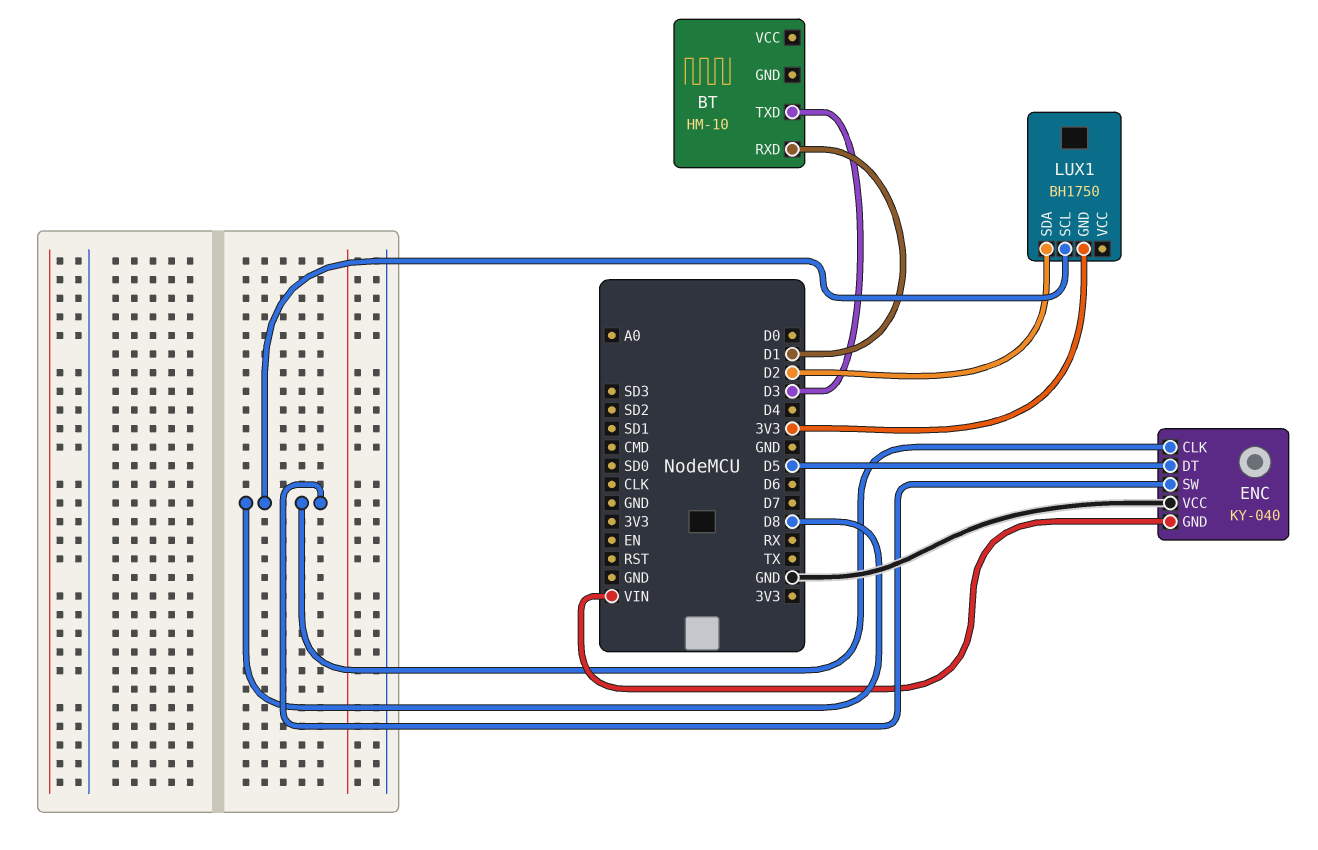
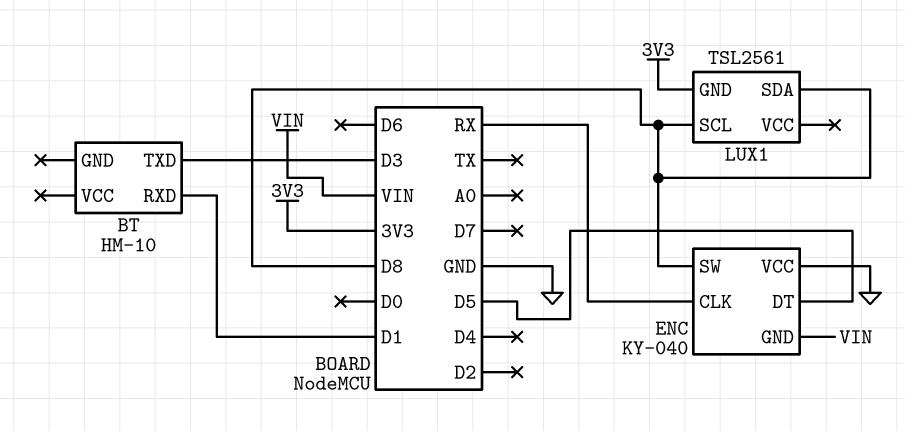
ENC pin CLK: D8 -> RX
LUX1: BH1750 -> TSL2561
LUX1 pin SDA: D2 -> D8

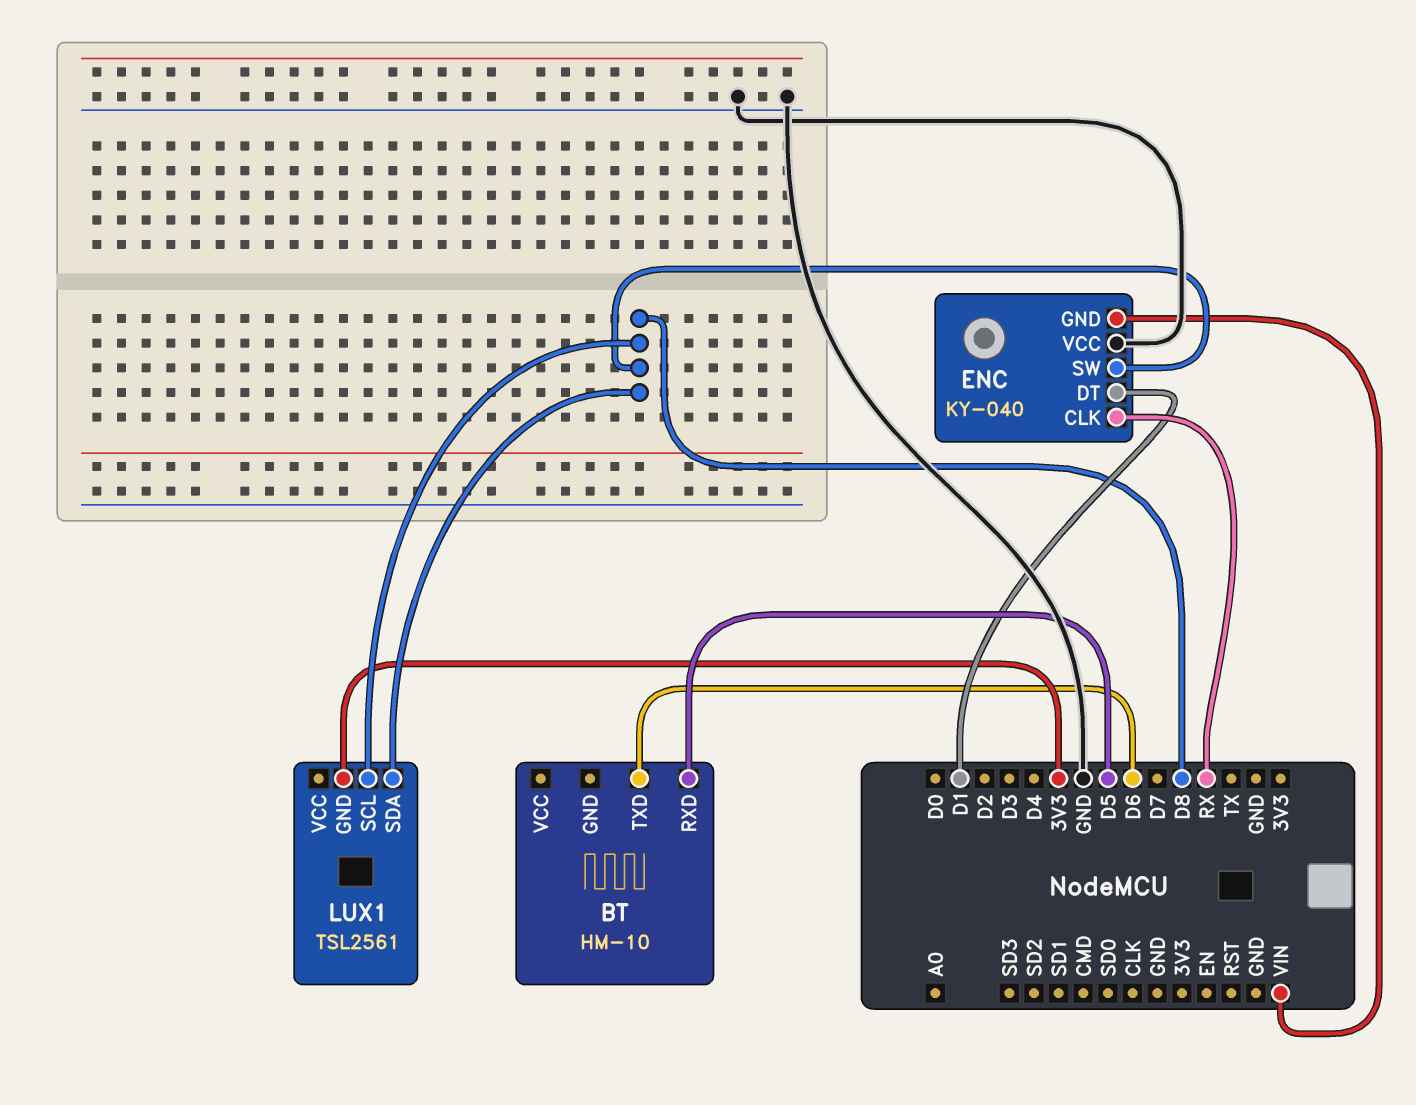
BT pin RXD: D1 -> D5
BT pin TXD: D3 -> D6
ENC pin DT: D5 -> D1

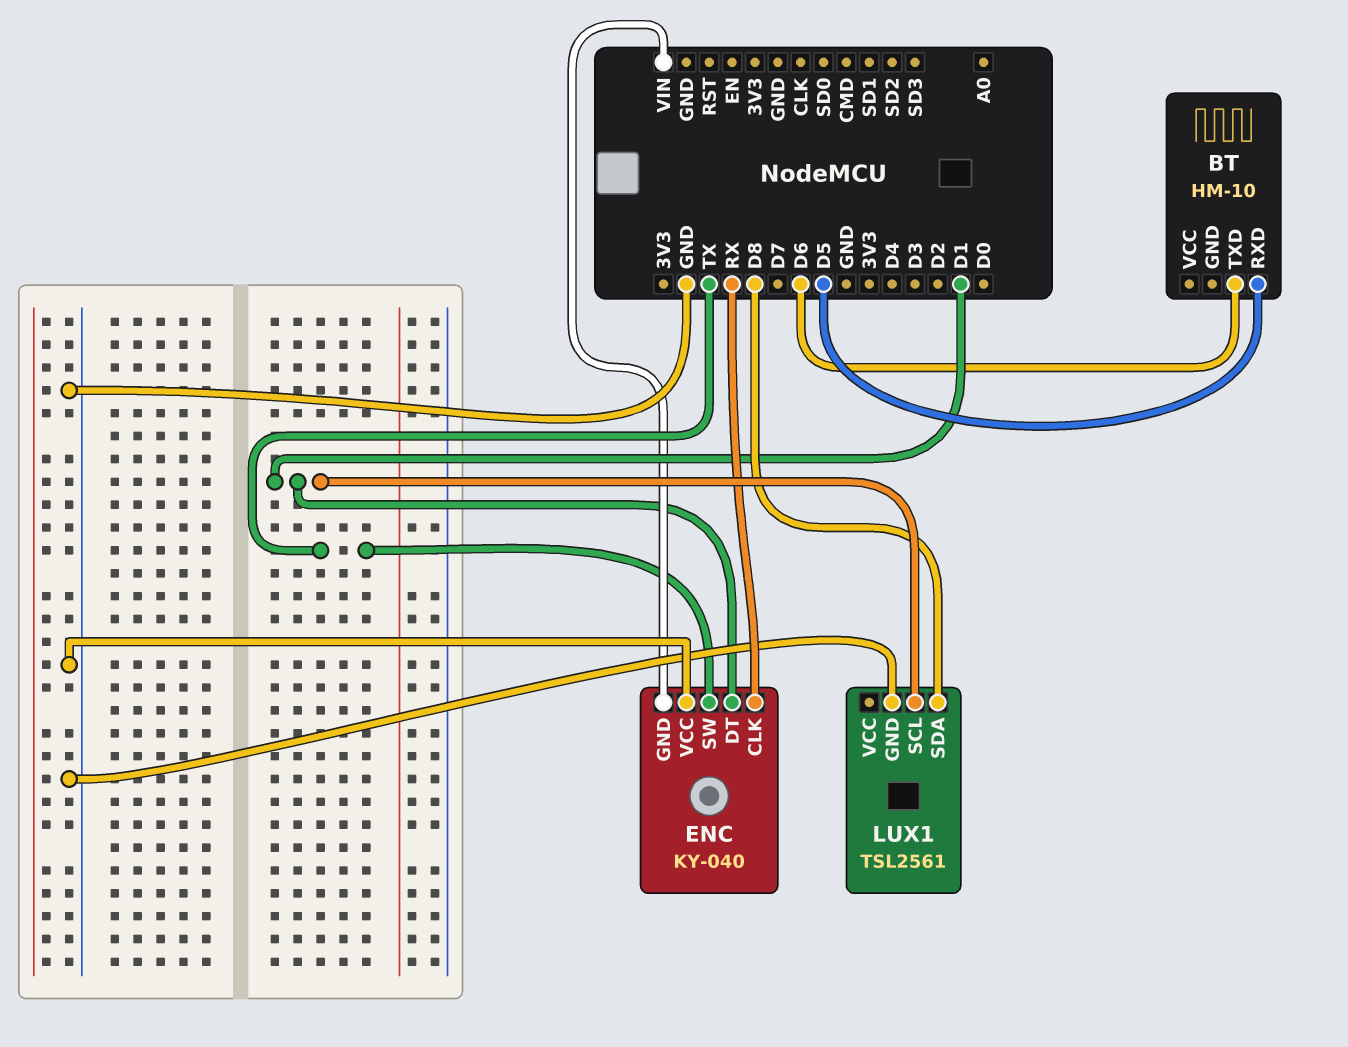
ENC pin SW: D8 -> TX
LUX1 pin GND: 3V3 -> GND
LUX1 pin SCL: D8 -> D1

